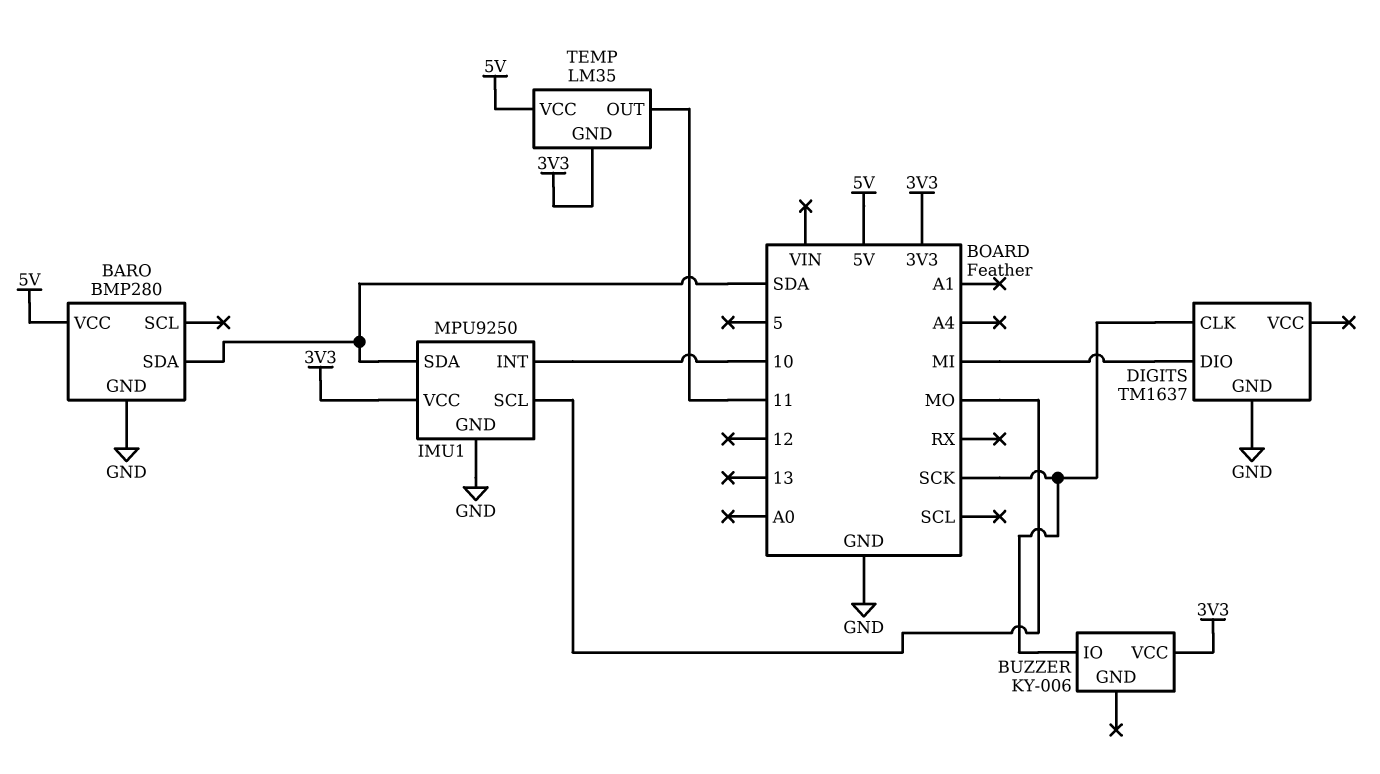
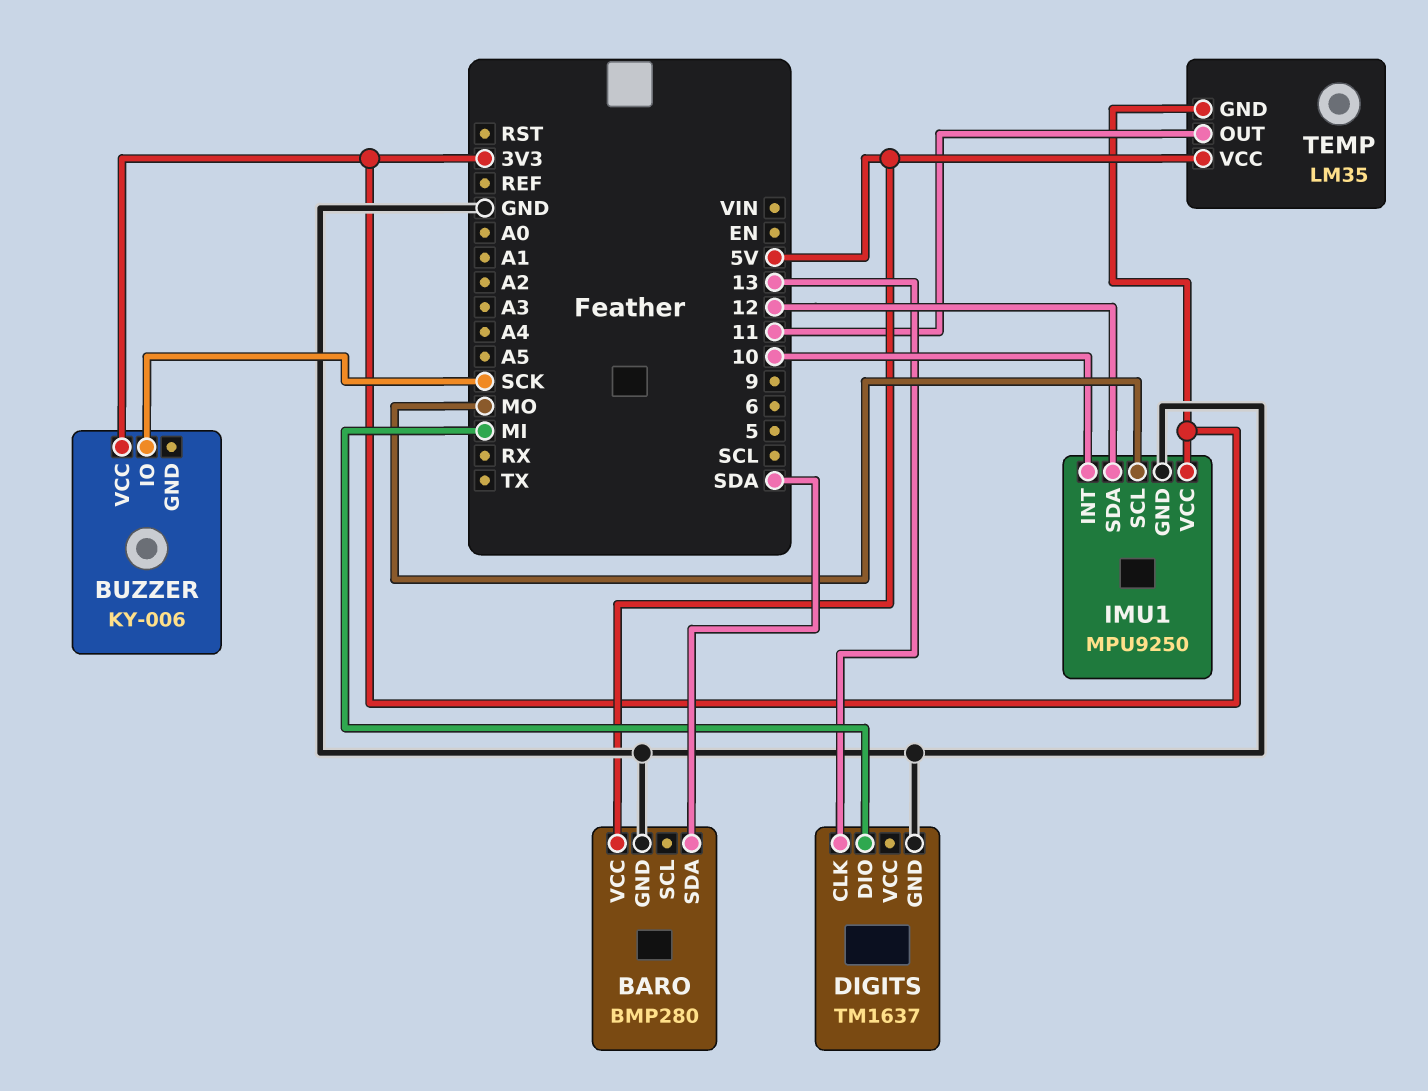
DIGITS pin CLK: SCK -> 13
IMU1 pin SDA: SDA -> 12

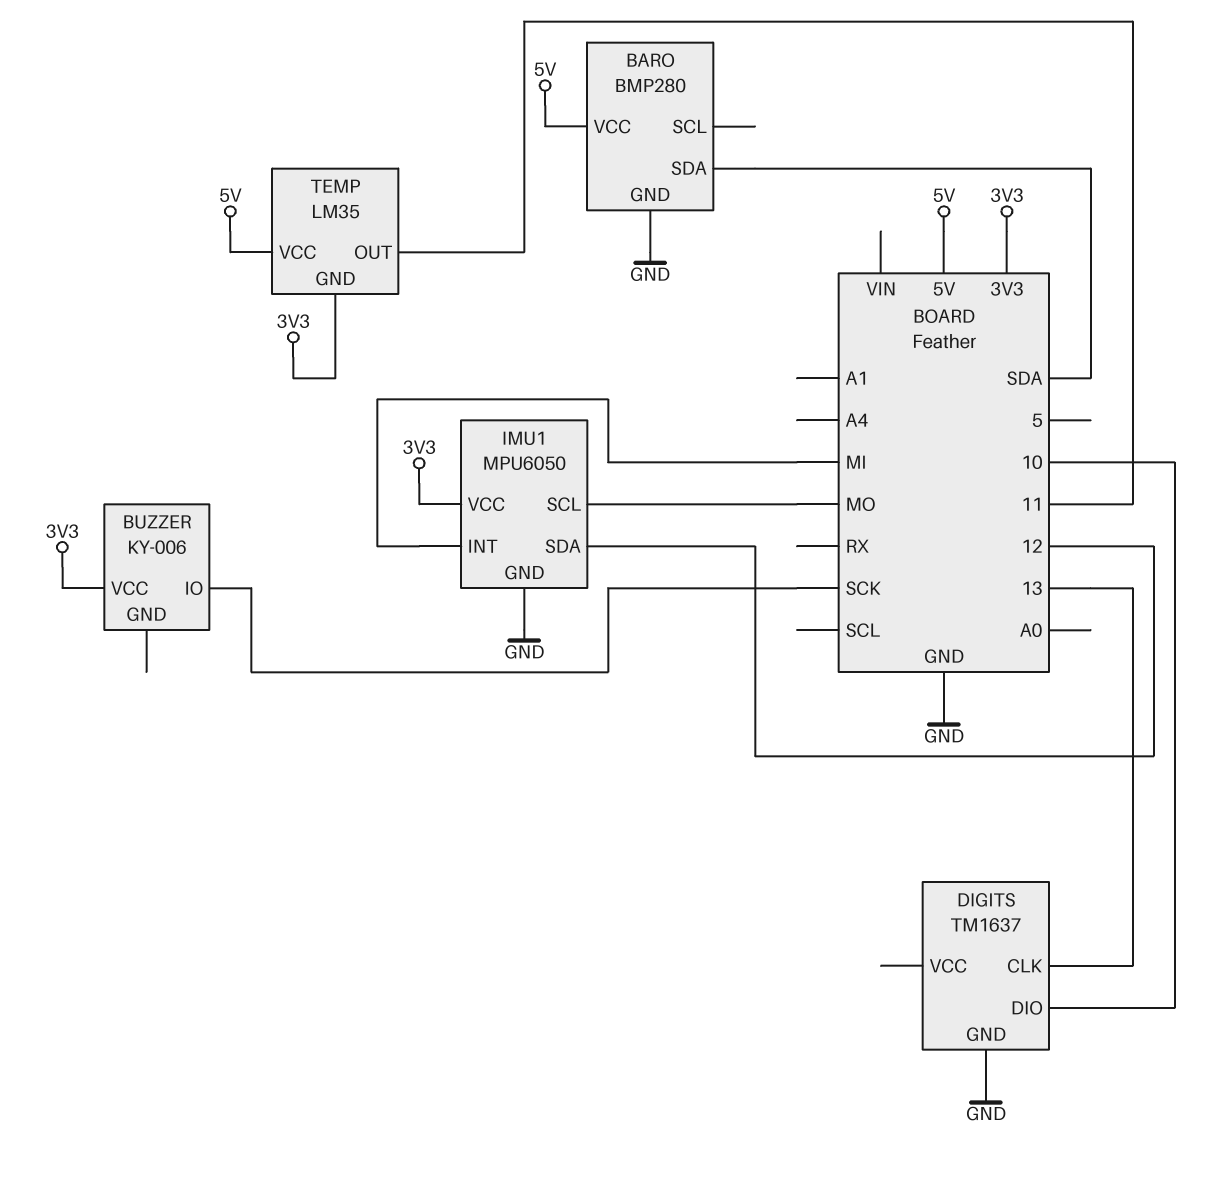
DIGITS pin DIO: MI -> 10
IMU1: MPU9250 -> MPU6050
IMU1 pin INT: 10 -> MI

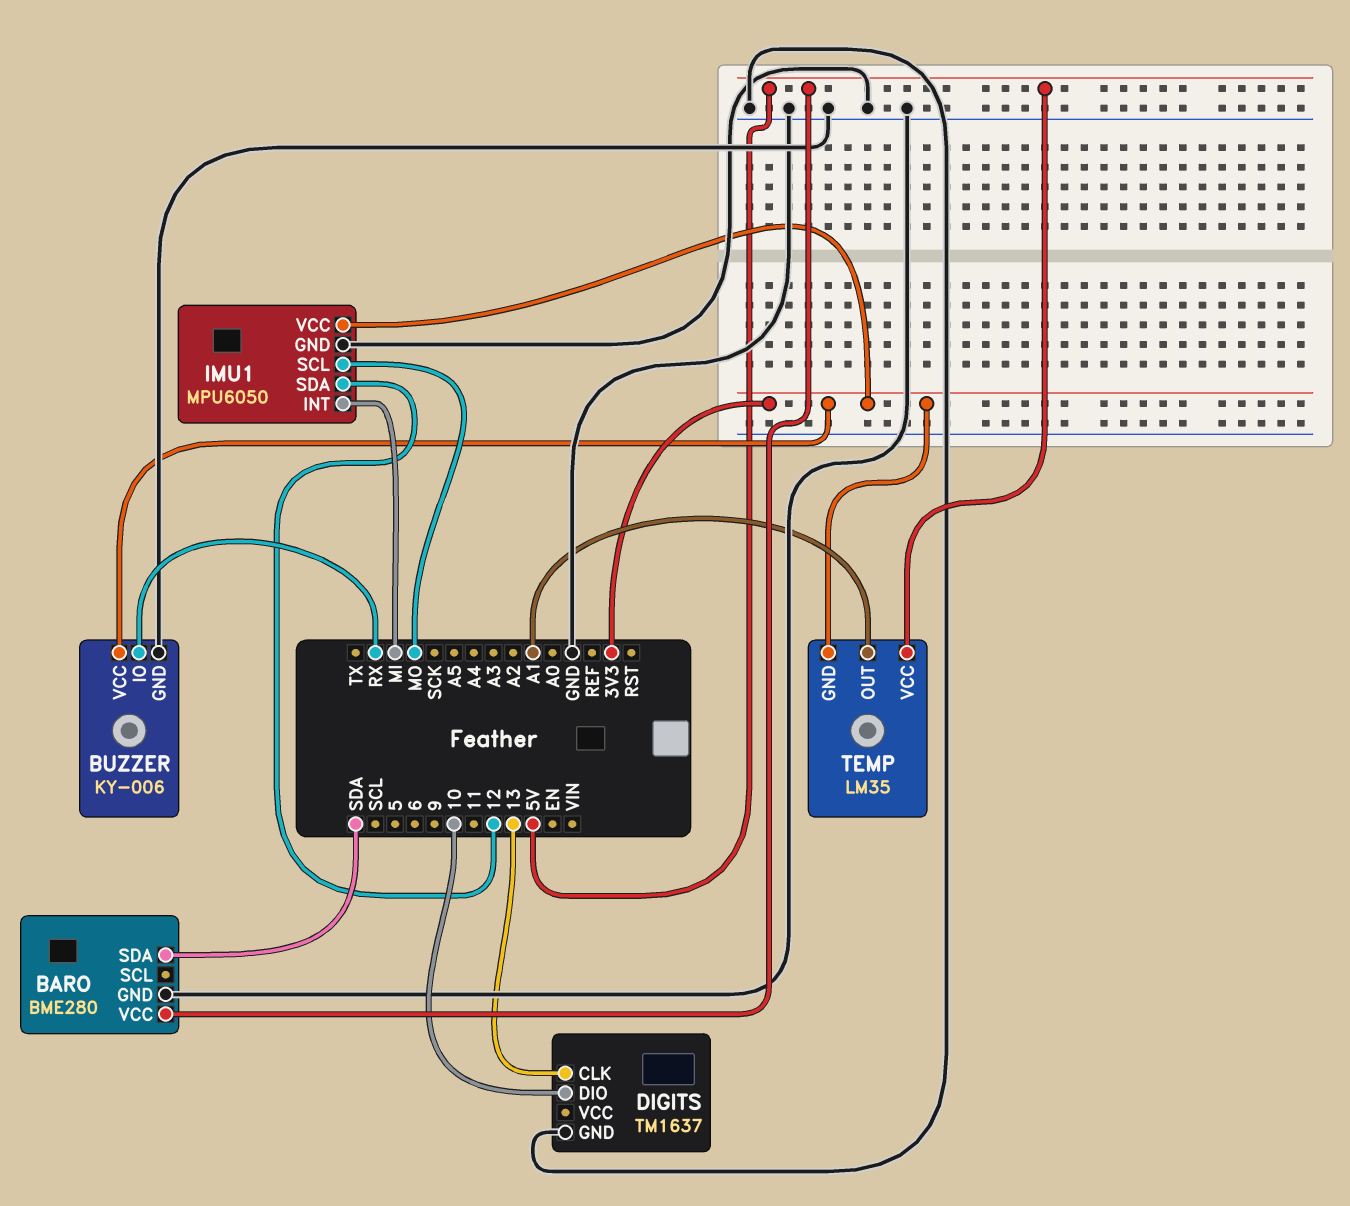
BARO: BMP280 -> BME280
BUZZER pin GND: none -> GND
BUZZER pin IO: SCK -> RX
TEMP pin OUT: 11 -> A1

